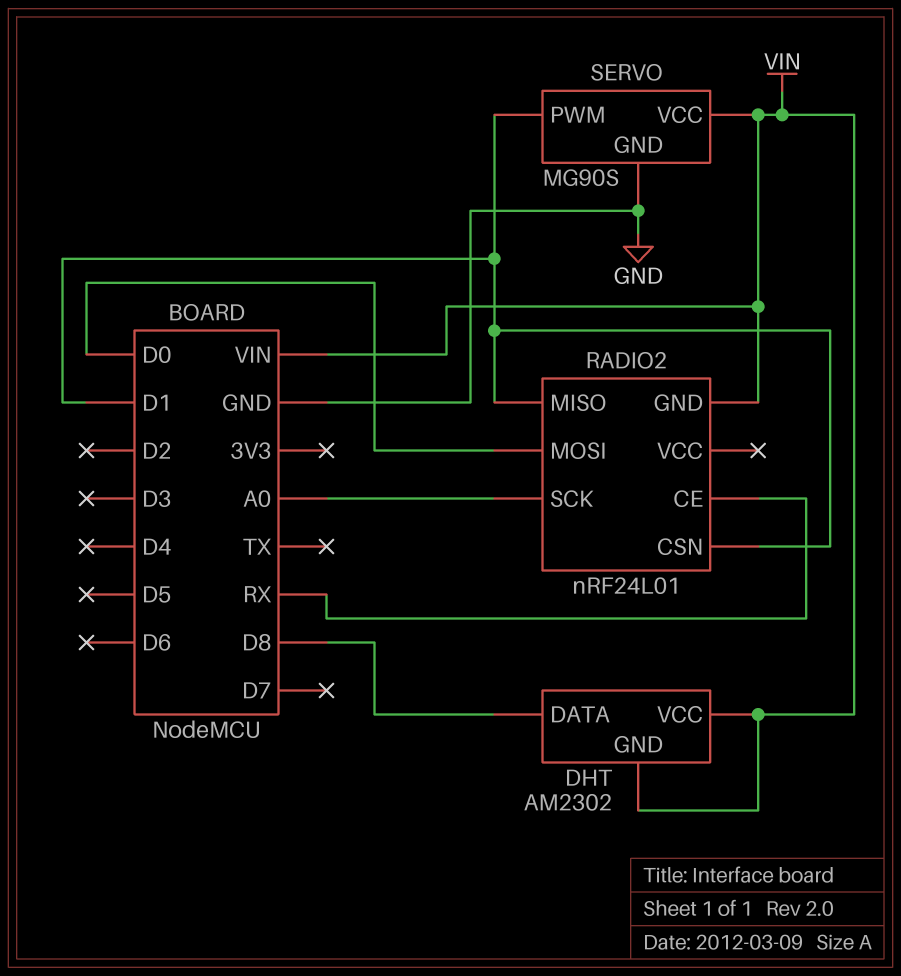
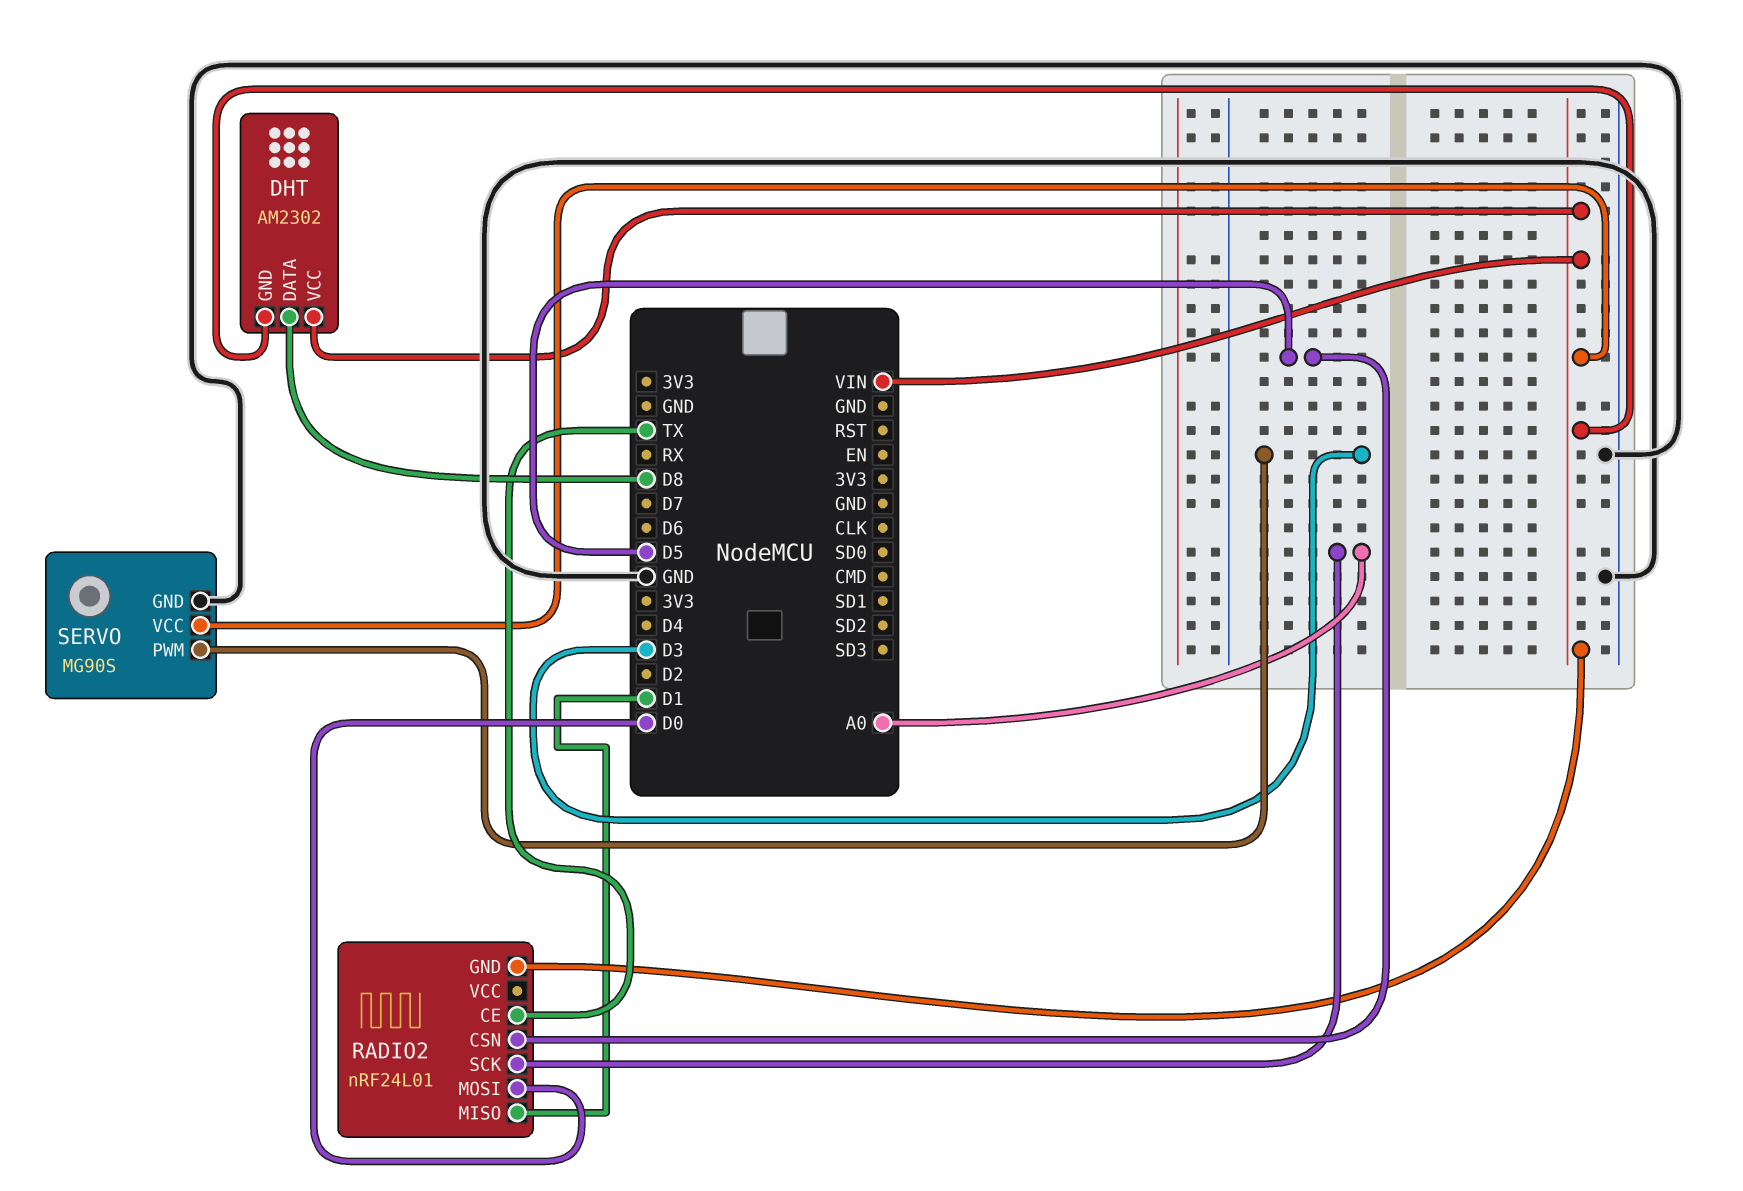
RADIO2 pin CE: RX -> TX
RADIO2 pin CSN: D1 -> D5
SERVO pin PWM: D1 -> D3

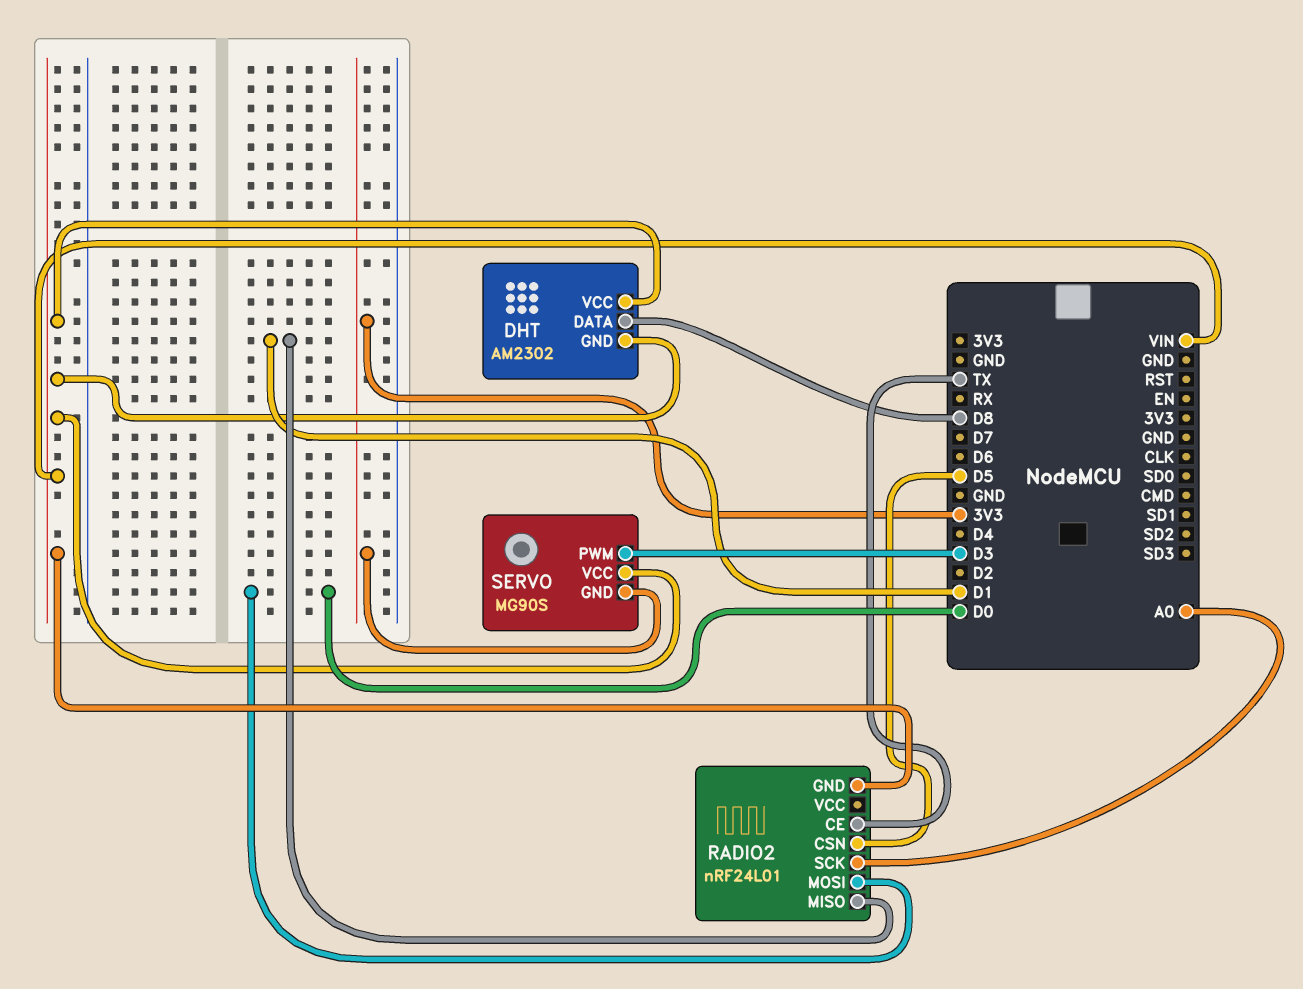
SERVO pin GND: GND -> 3V3

